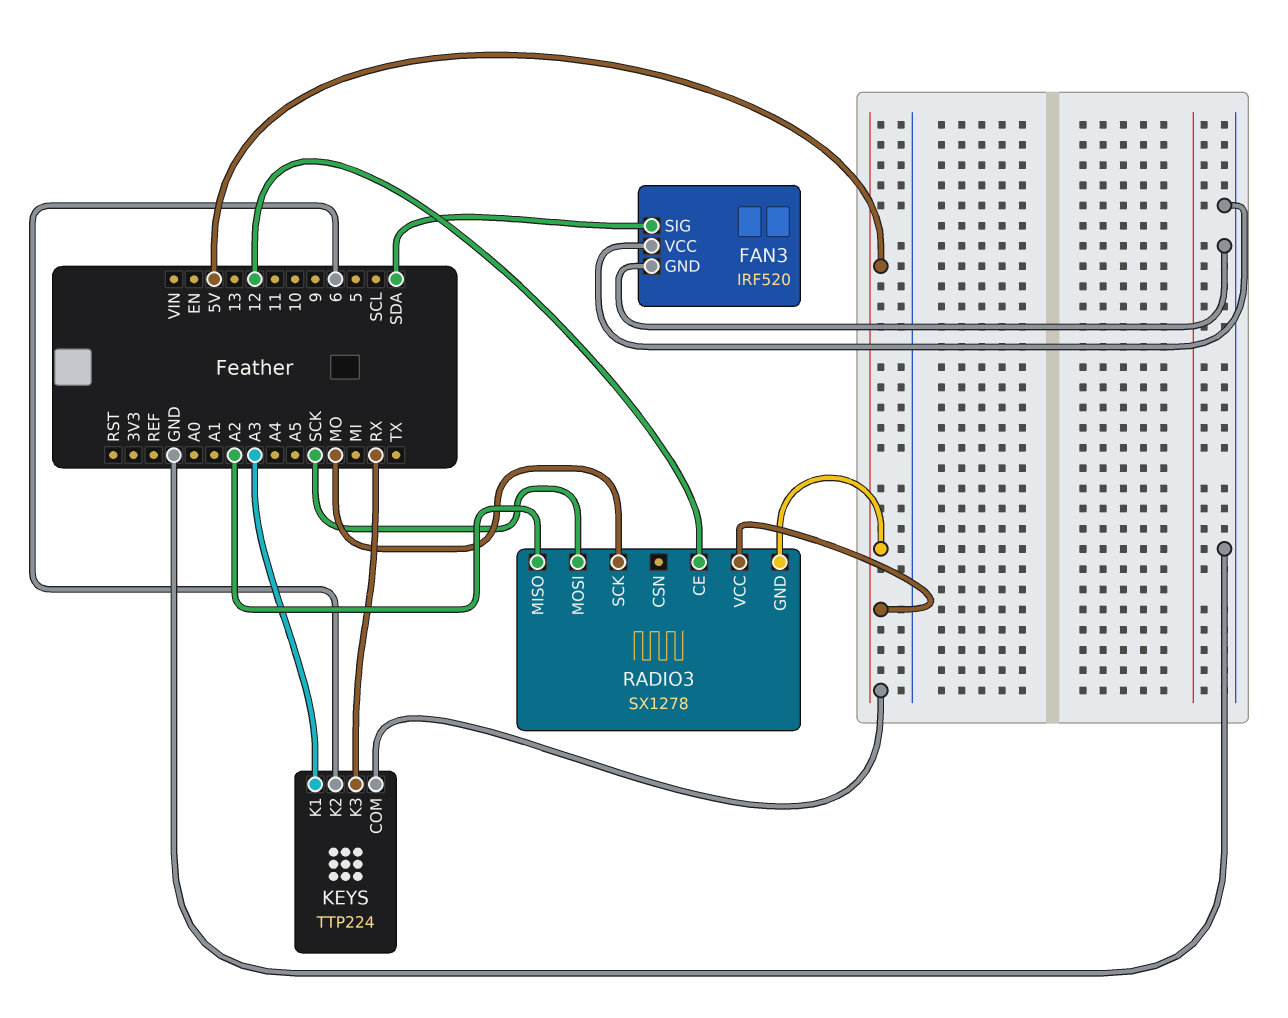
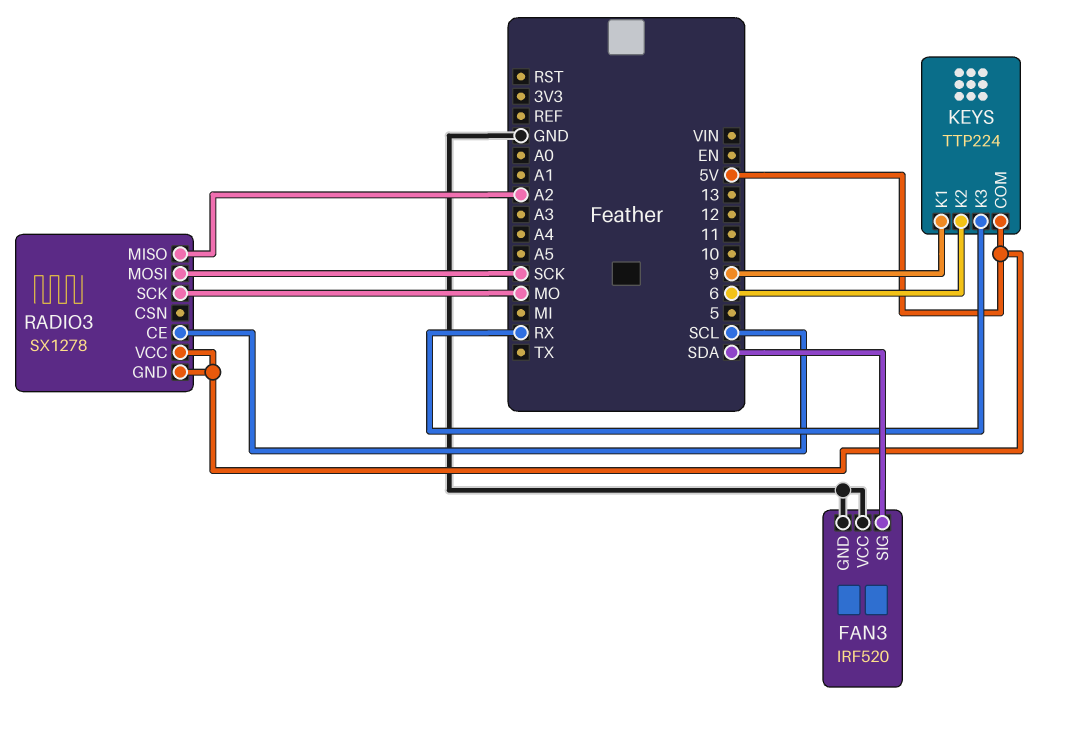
KEYS pin K1: A3 -> 9
RADIO3 pin CE: 12 -> SCL

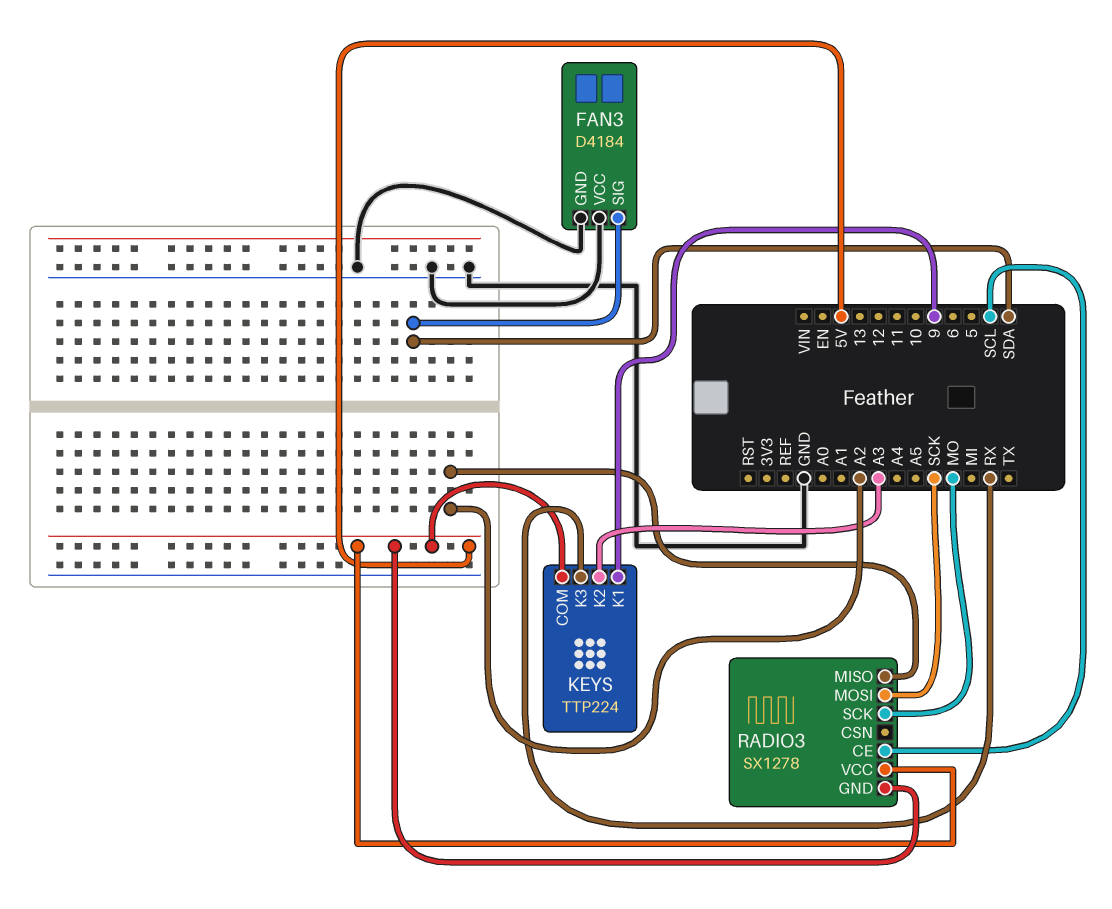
FAN3: IRF520 -> D4184
KEYS pin K2: 6 -> A3

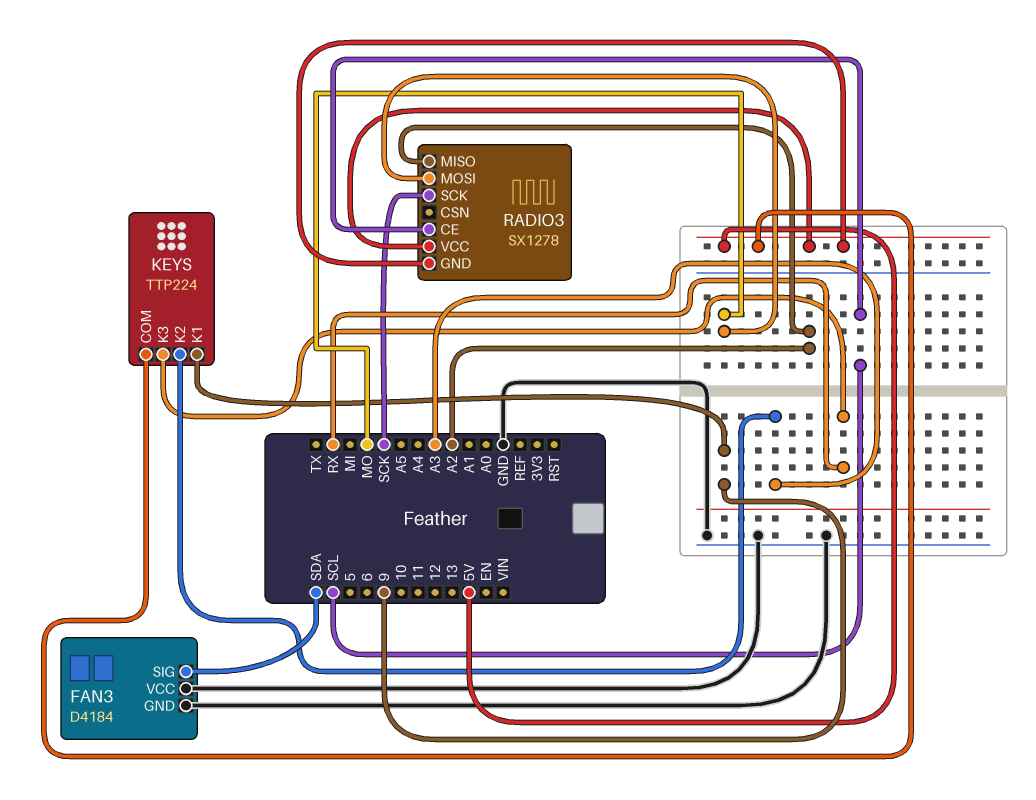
RADIO3 pin MOSI: SCK -> MO
RADIO3 pin SCK: MO -> SCK

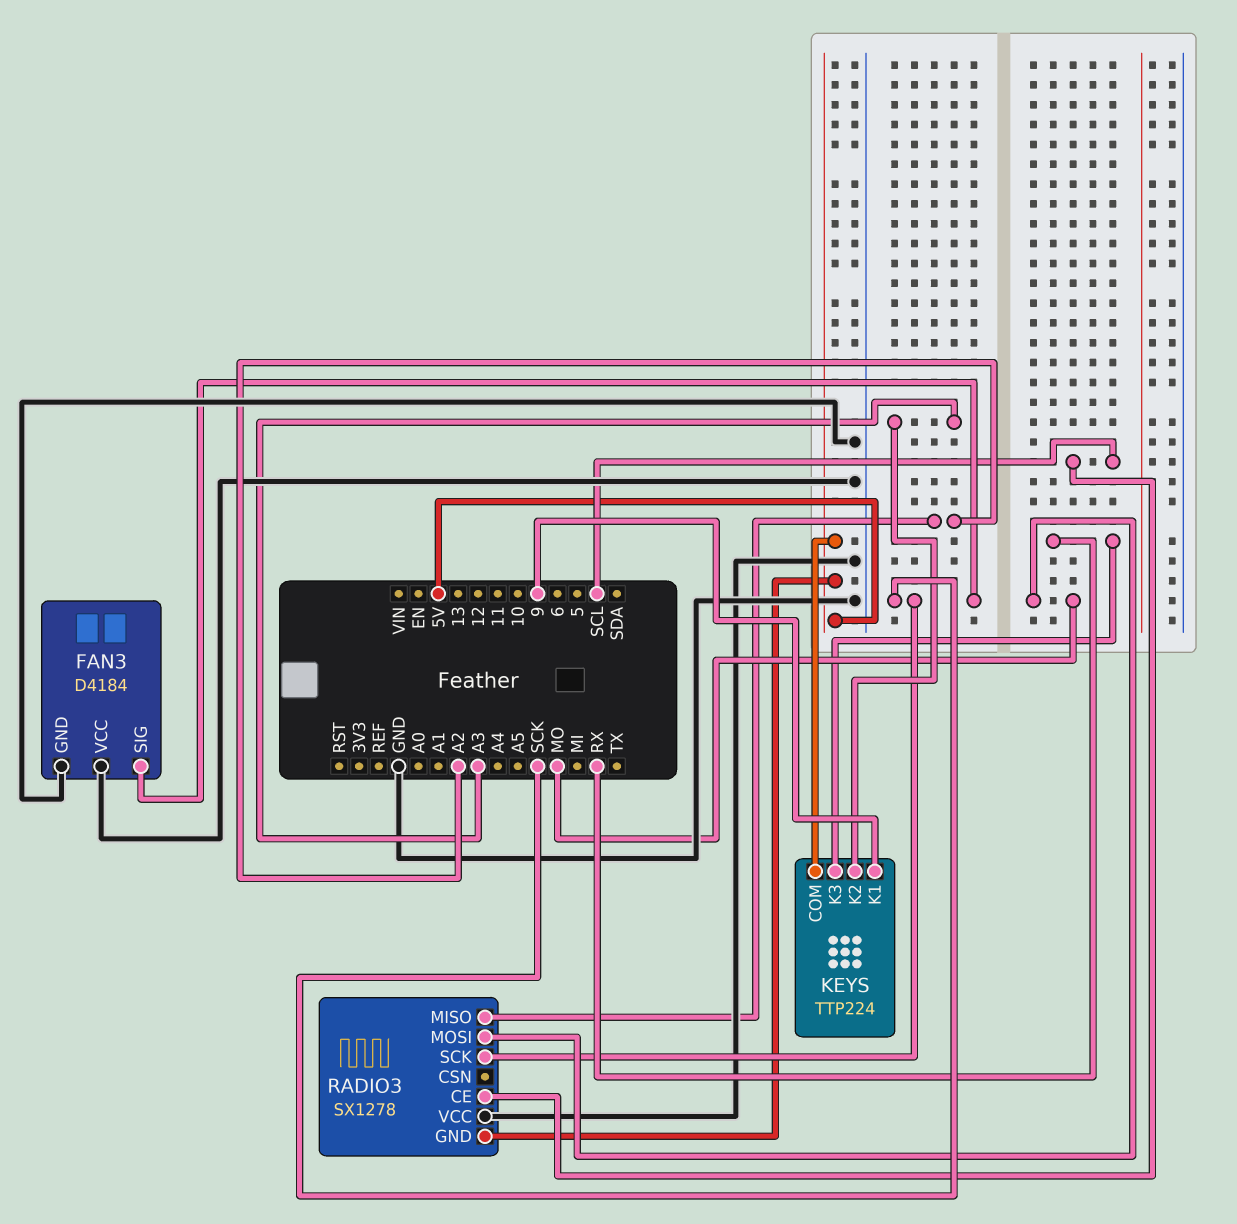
FAN3 pin SIG: SDA -> SCK
RADIO3 pin VCC: 5V -> GND

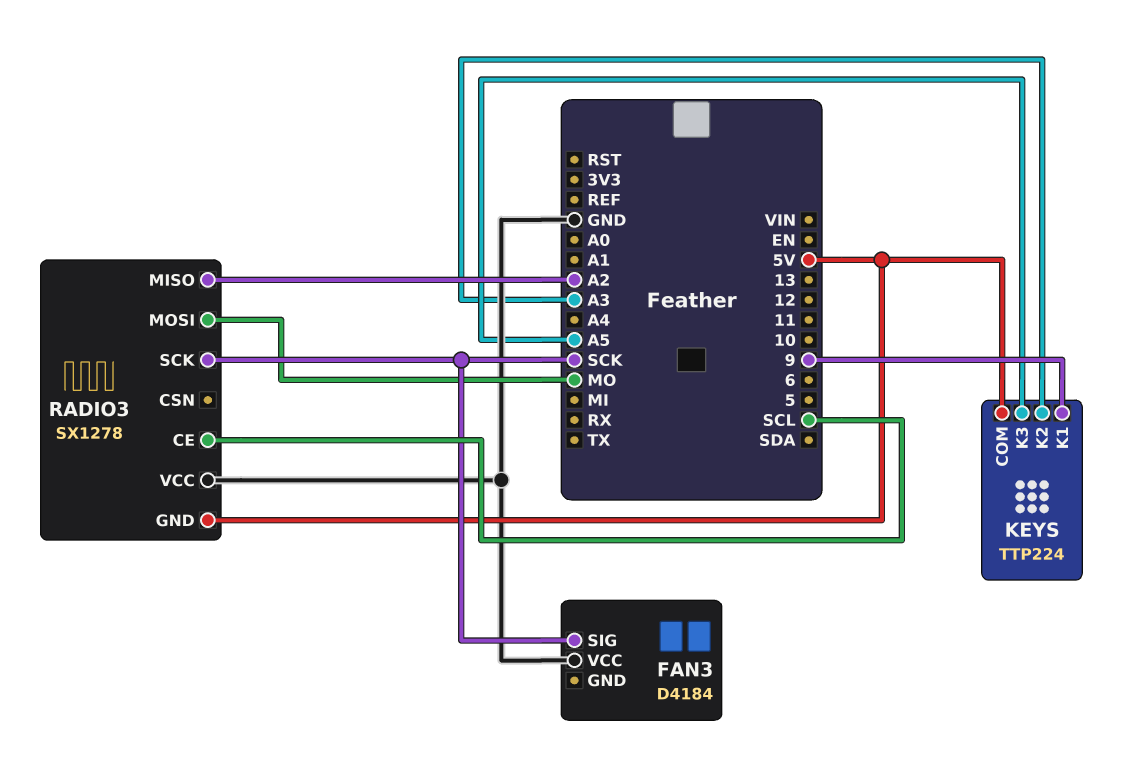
FAN3 pin GND: GND -> none
KEYS pin K3: RX -> A5

